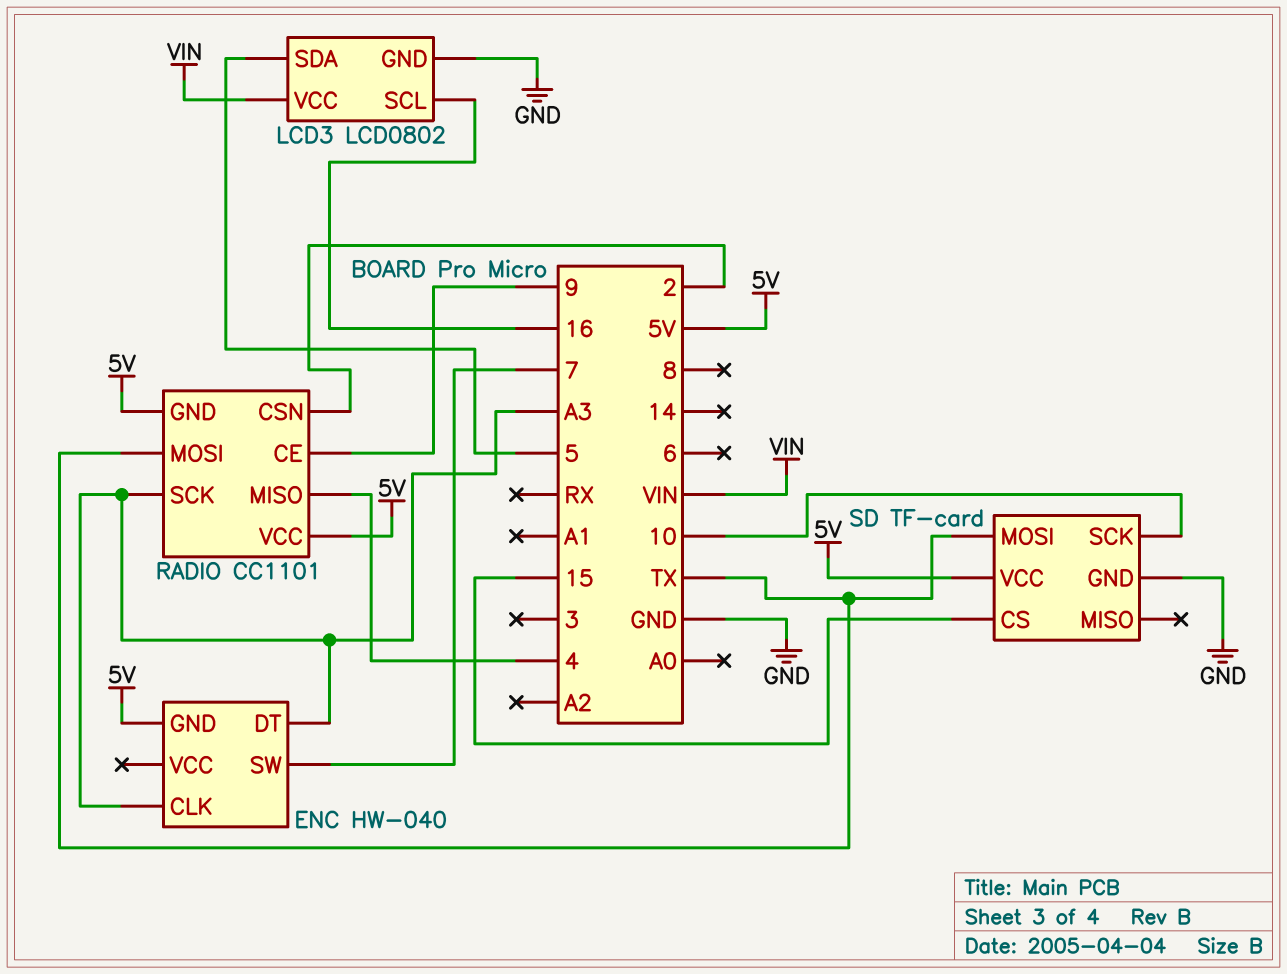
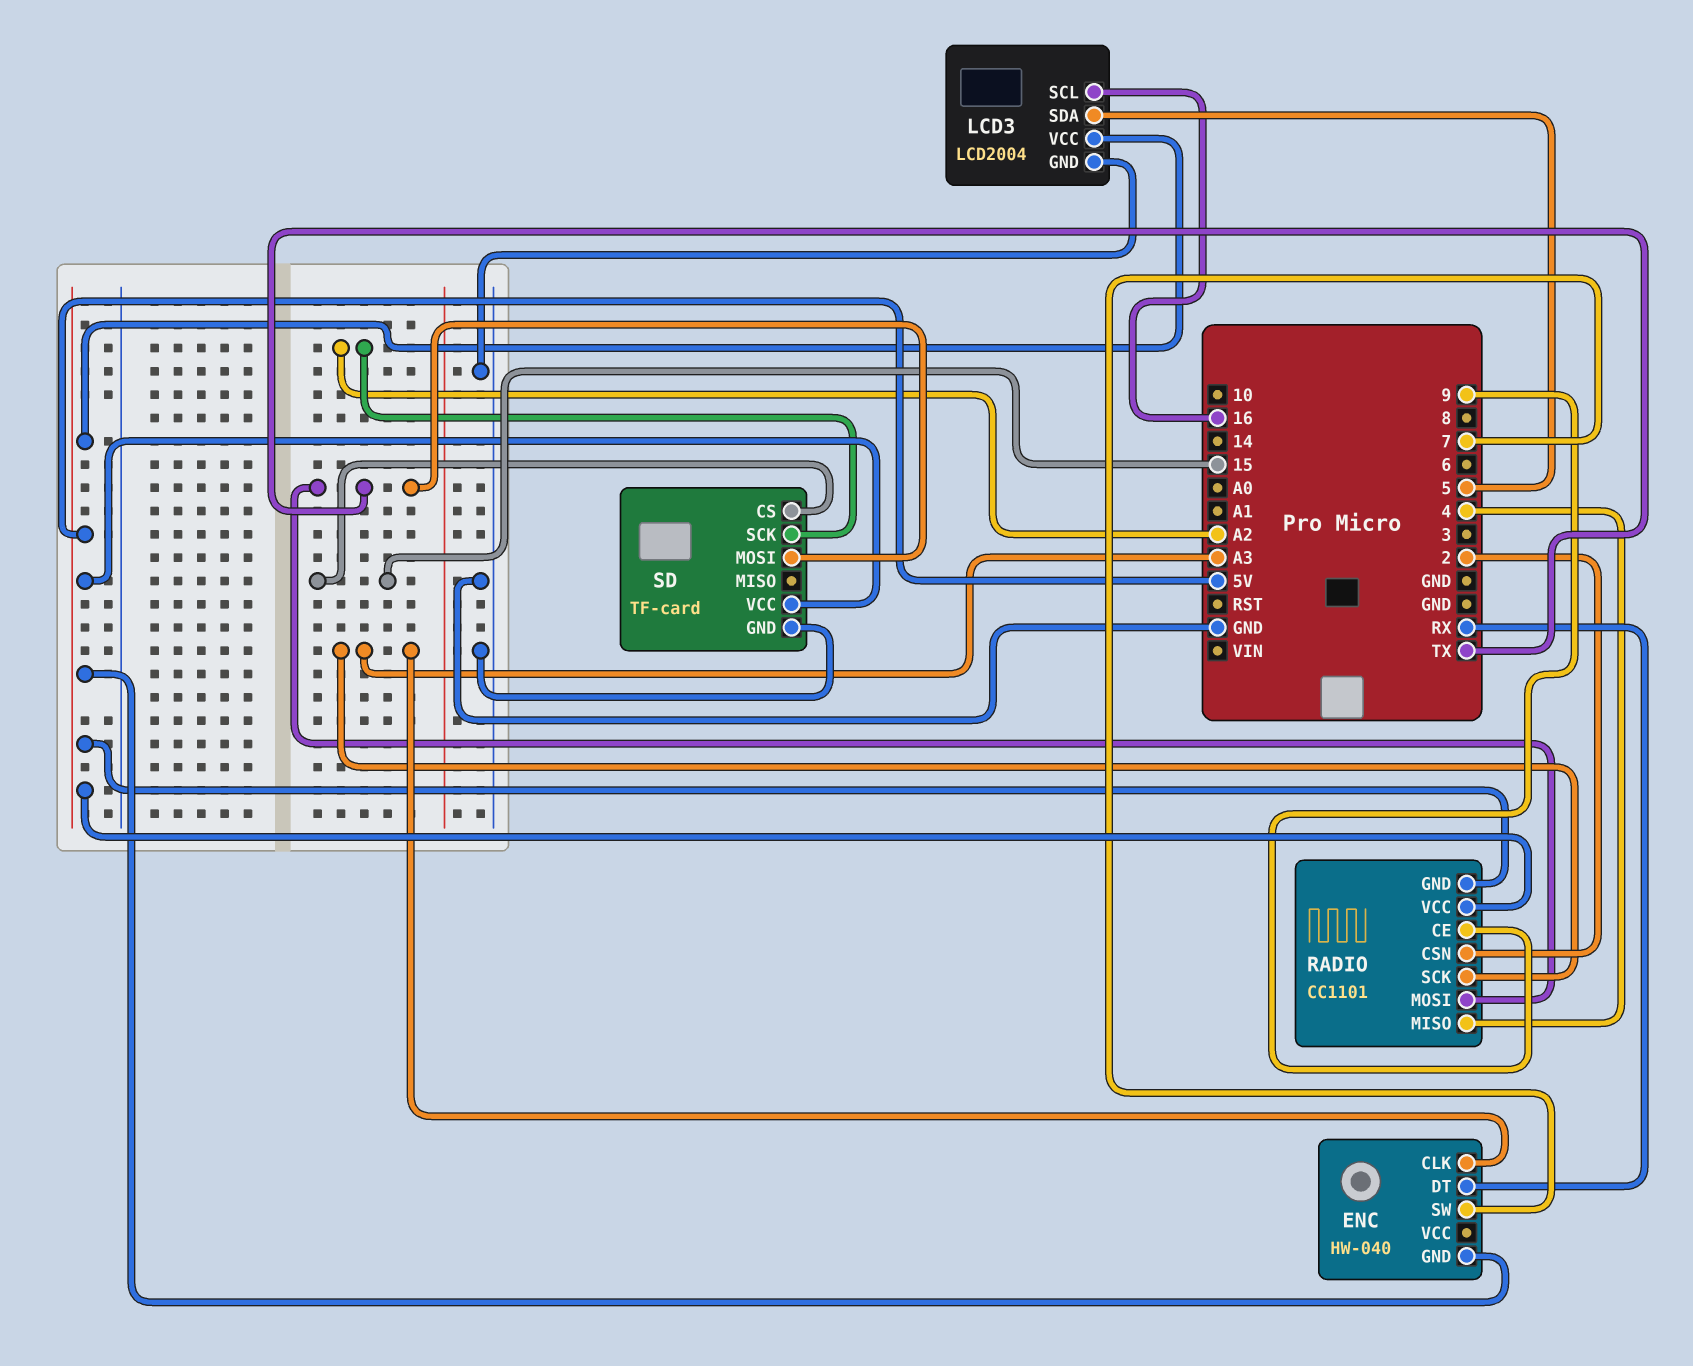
ENC pin DT: A3 -> RX
LCD3: LCD0802 -> LCD2004
LCD3 pin VCC: VIN -> 5V
SD pin SCK: 10 -> A2

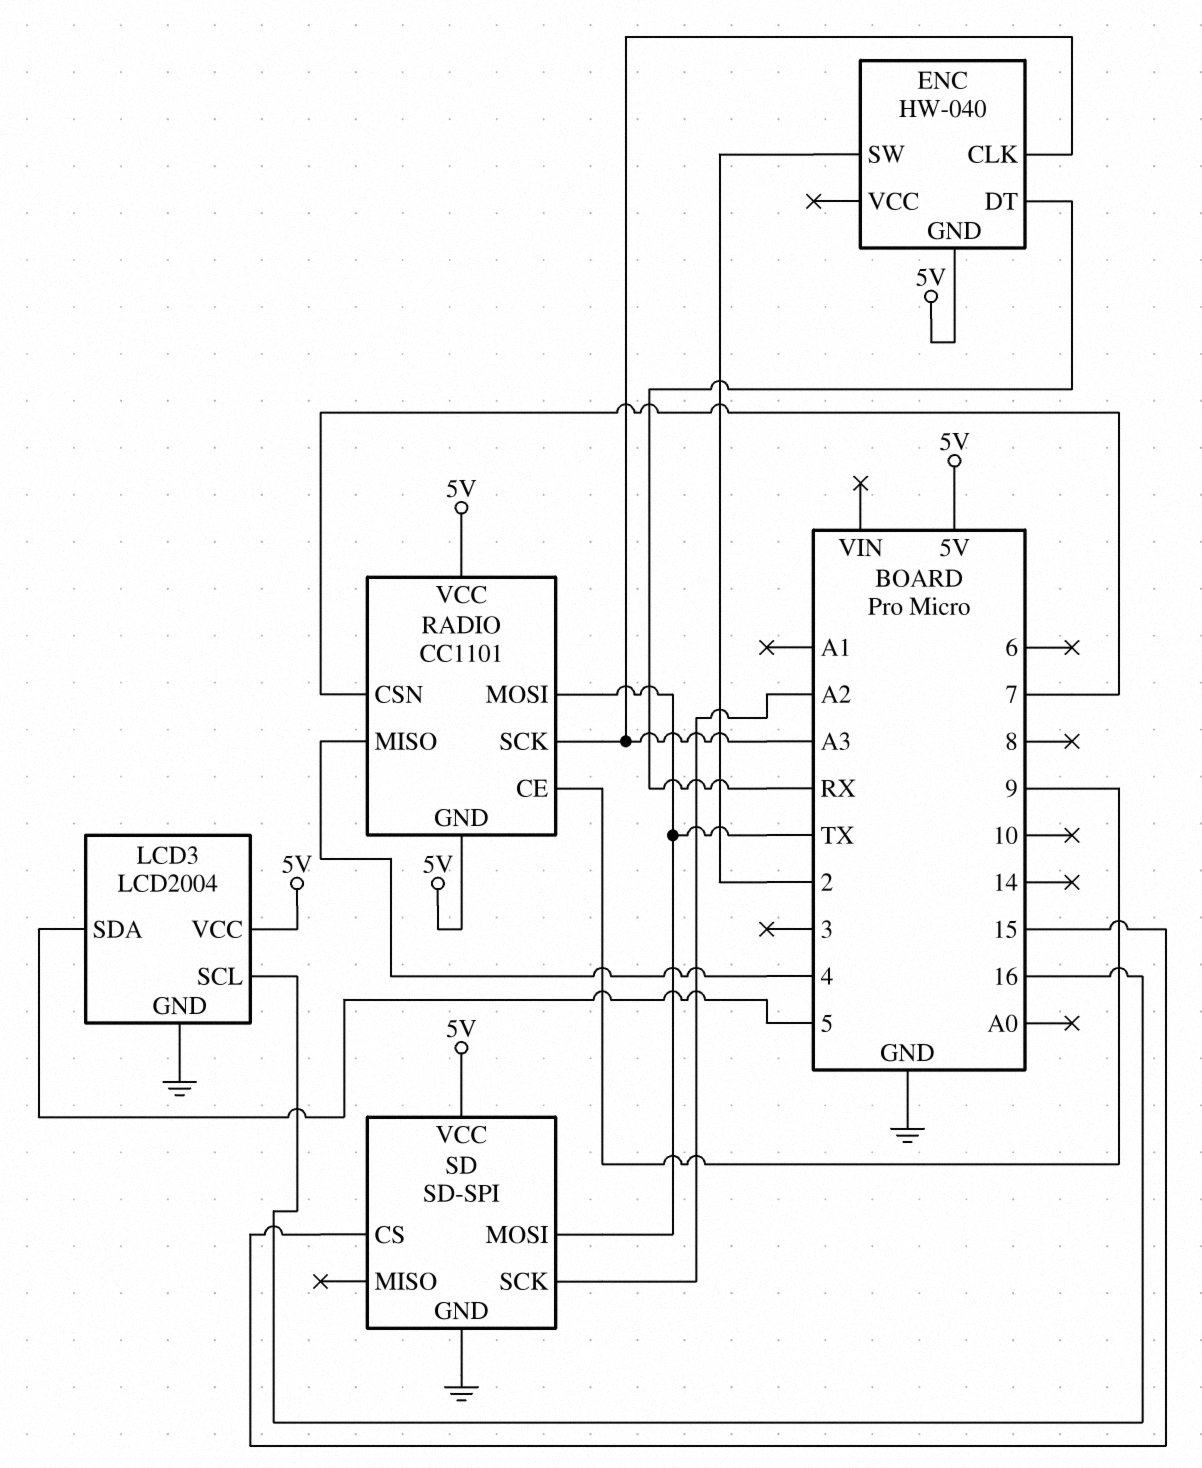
ENC pin SW: 7 -> 2
RADIO pin CSN: 2 -> 7
SD: TF-card -> SD-SPI

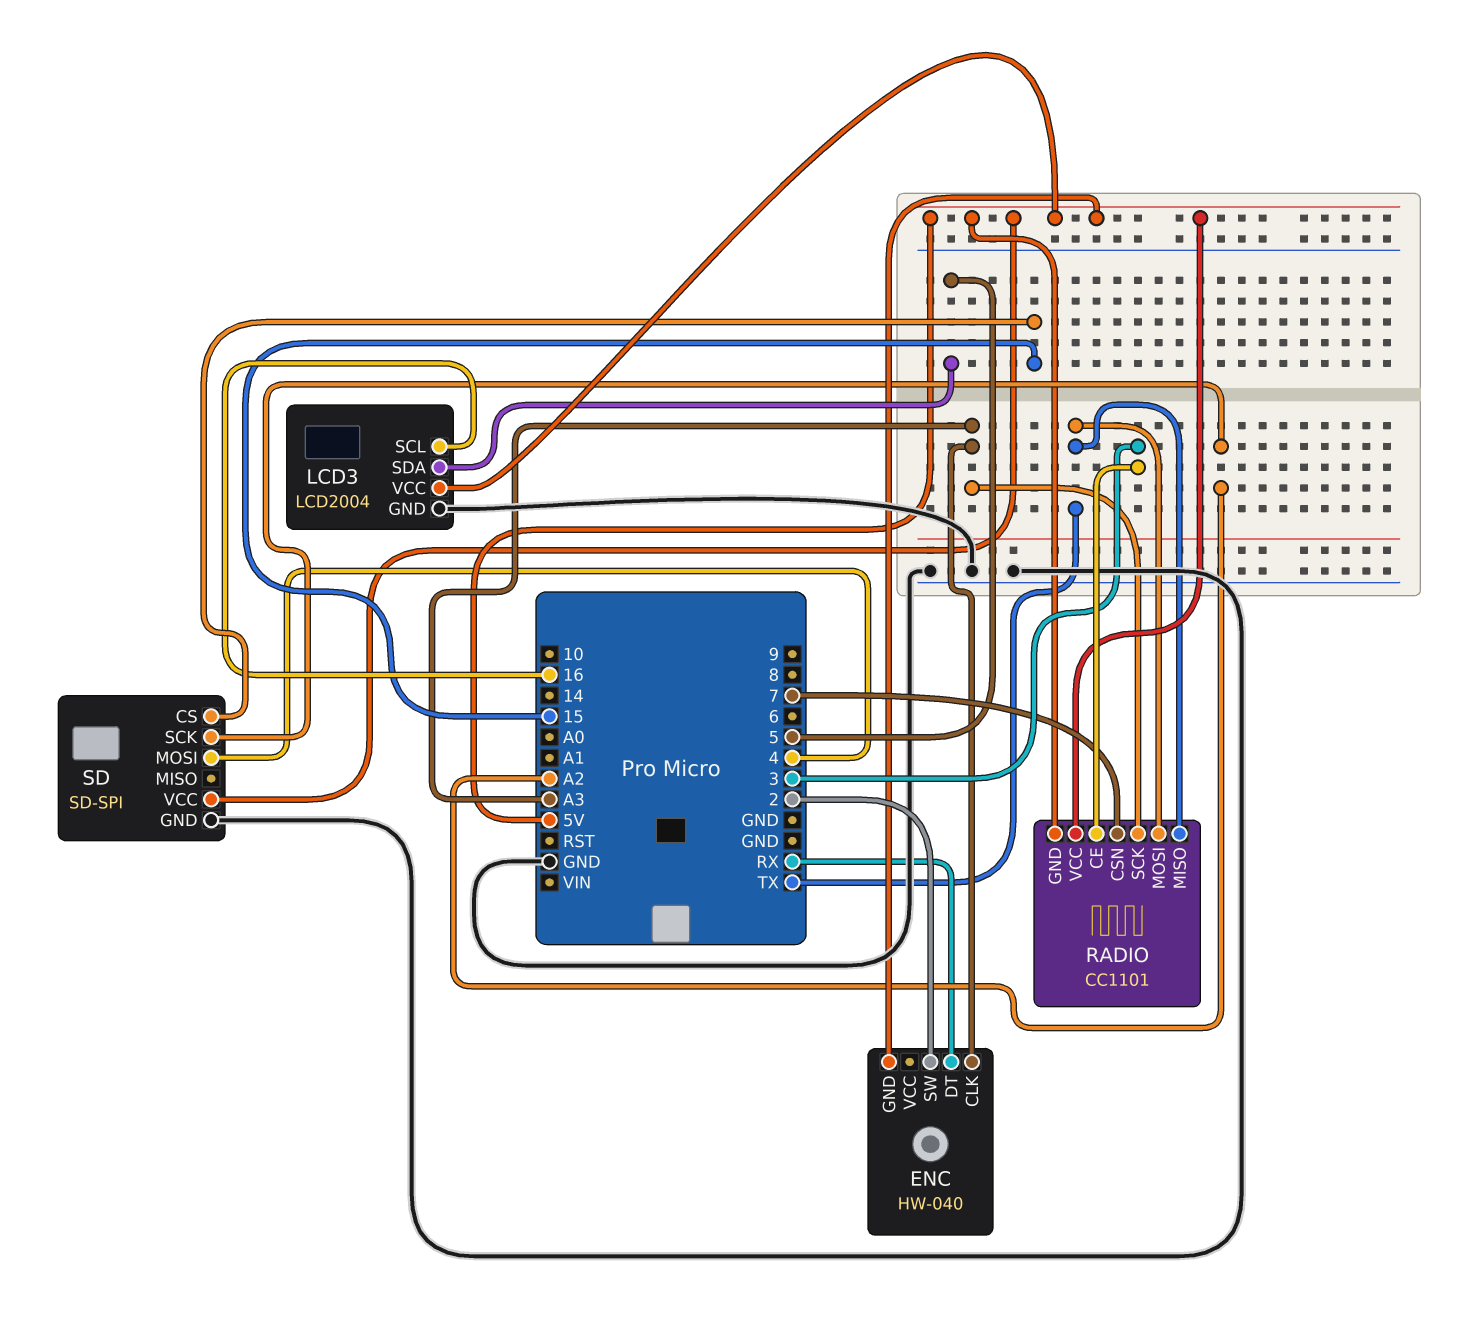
RADIO pin CE: 9 -> 3
RADIO pin MISO: 4 -> TX
SD pin MOSI: TX -> 4

